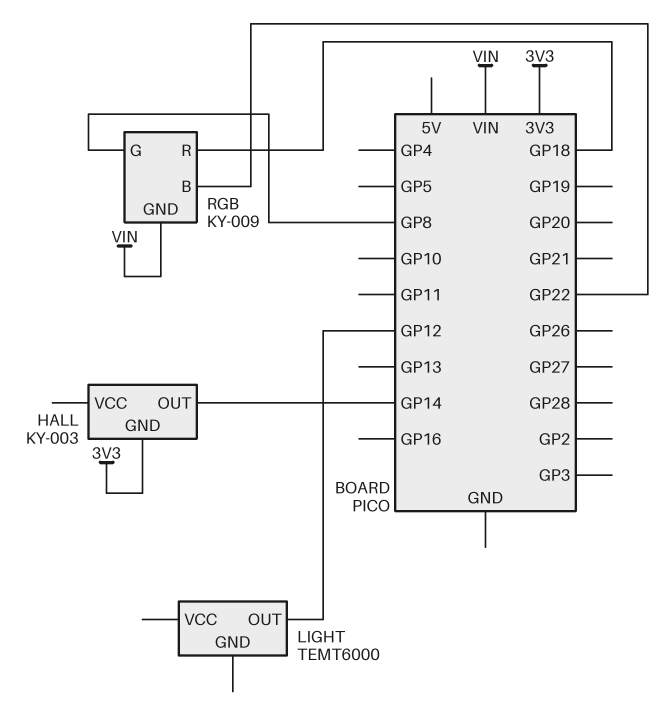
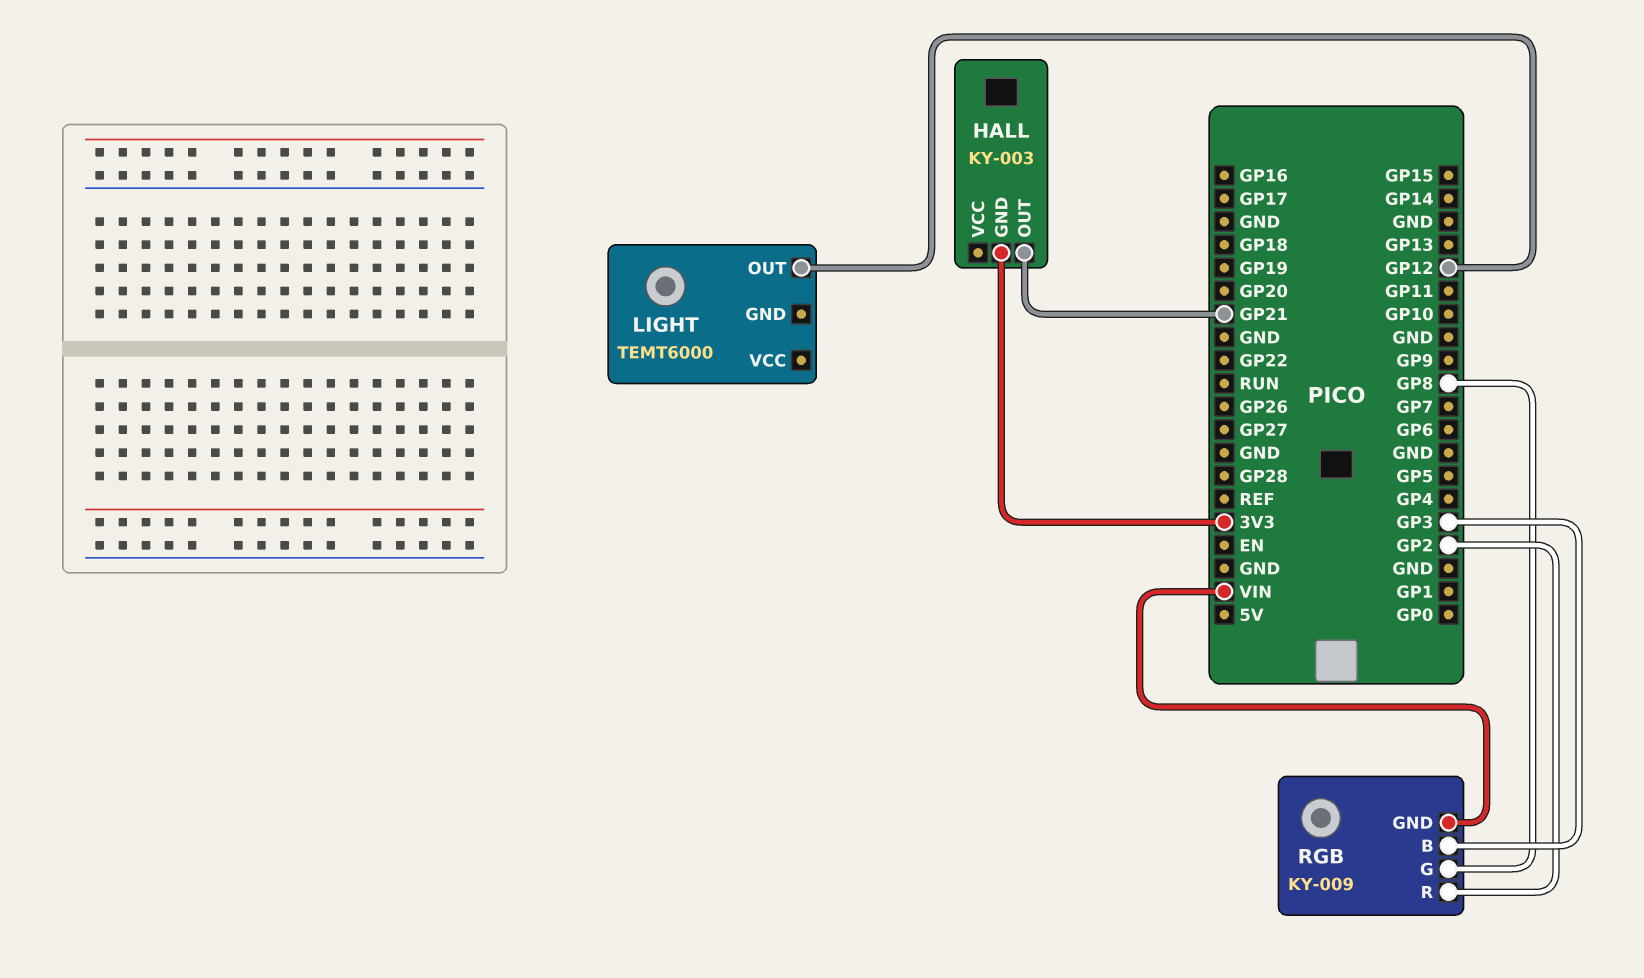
HALL pin OUT: GP14 -> GP21
RGB pin B: GP22 -> GP3
RGB pin R: GP18 -> GP2

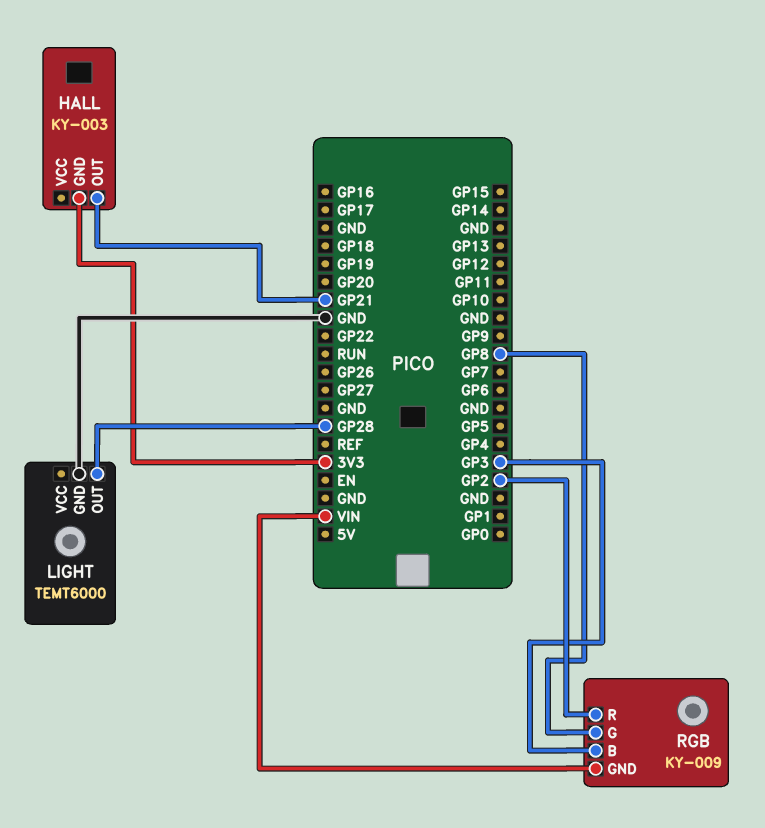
LIGHT pin GND: none -> GND
LIGHT pin OUT: GP12 -> GP28

